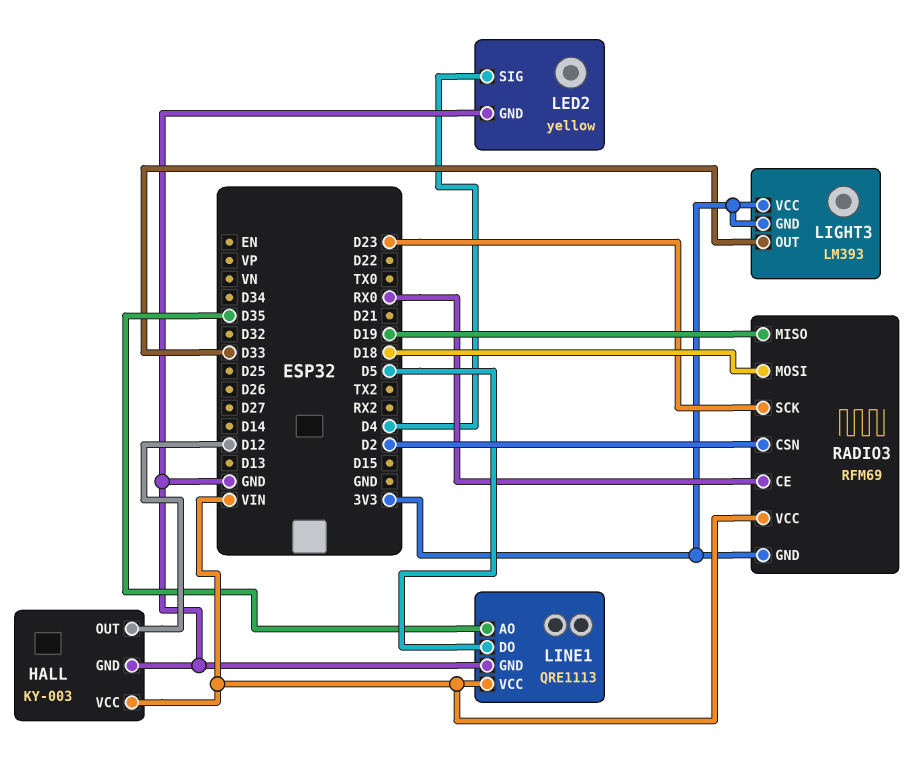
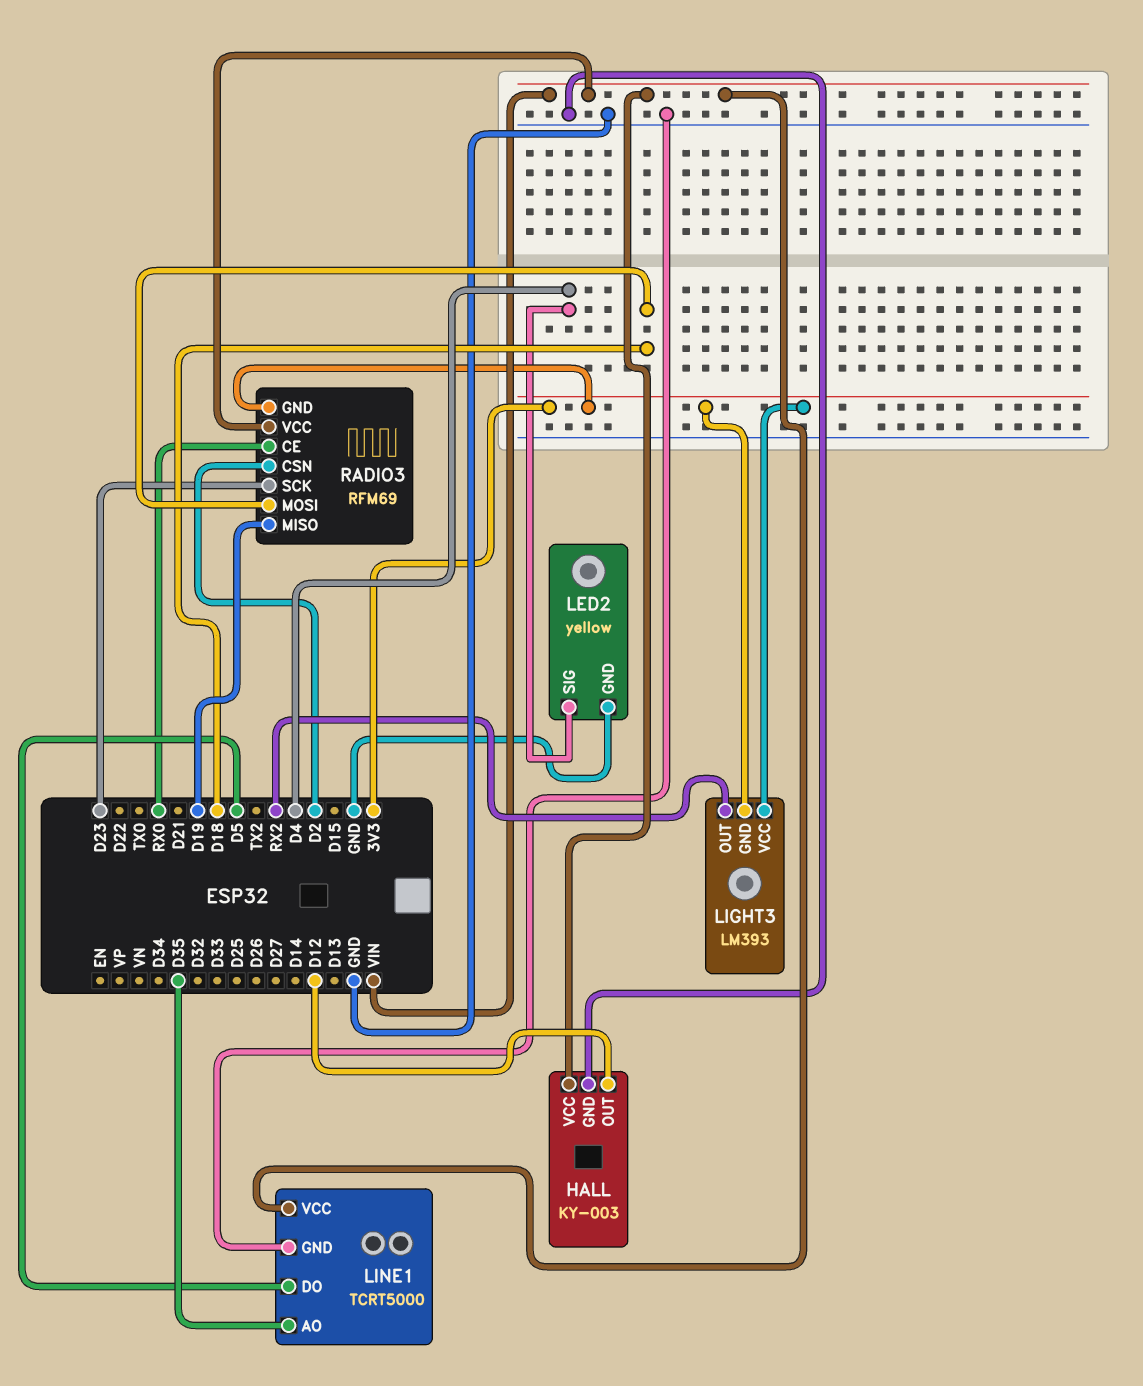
LIGHT3 pin OUT: D33 -> RX2
LINE1: QRE1113 -> TCRT5000

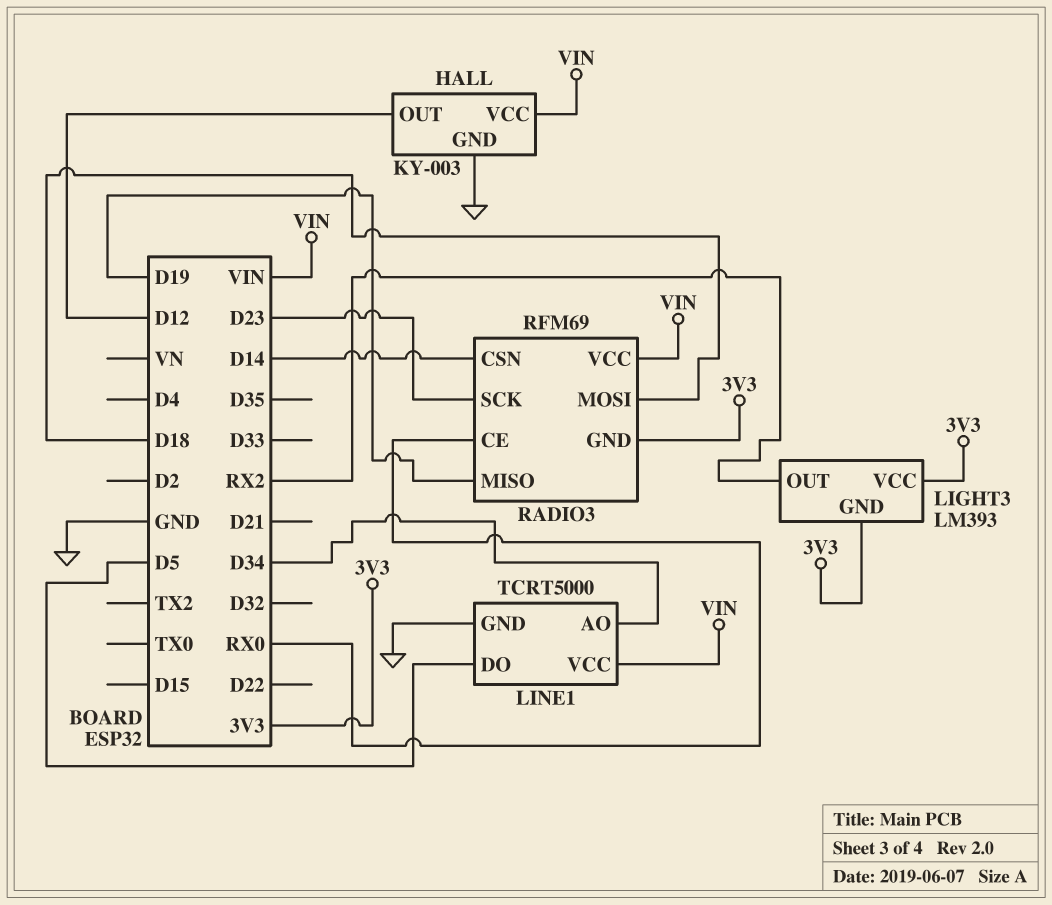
LED2: yellow -> none
LED2 pin GND: GND -> none
LED2 pin SIG: D4 -> none
LINE1 pin AO: D35 -> D34
RADIO3 pin CSN: D2 -> D14

